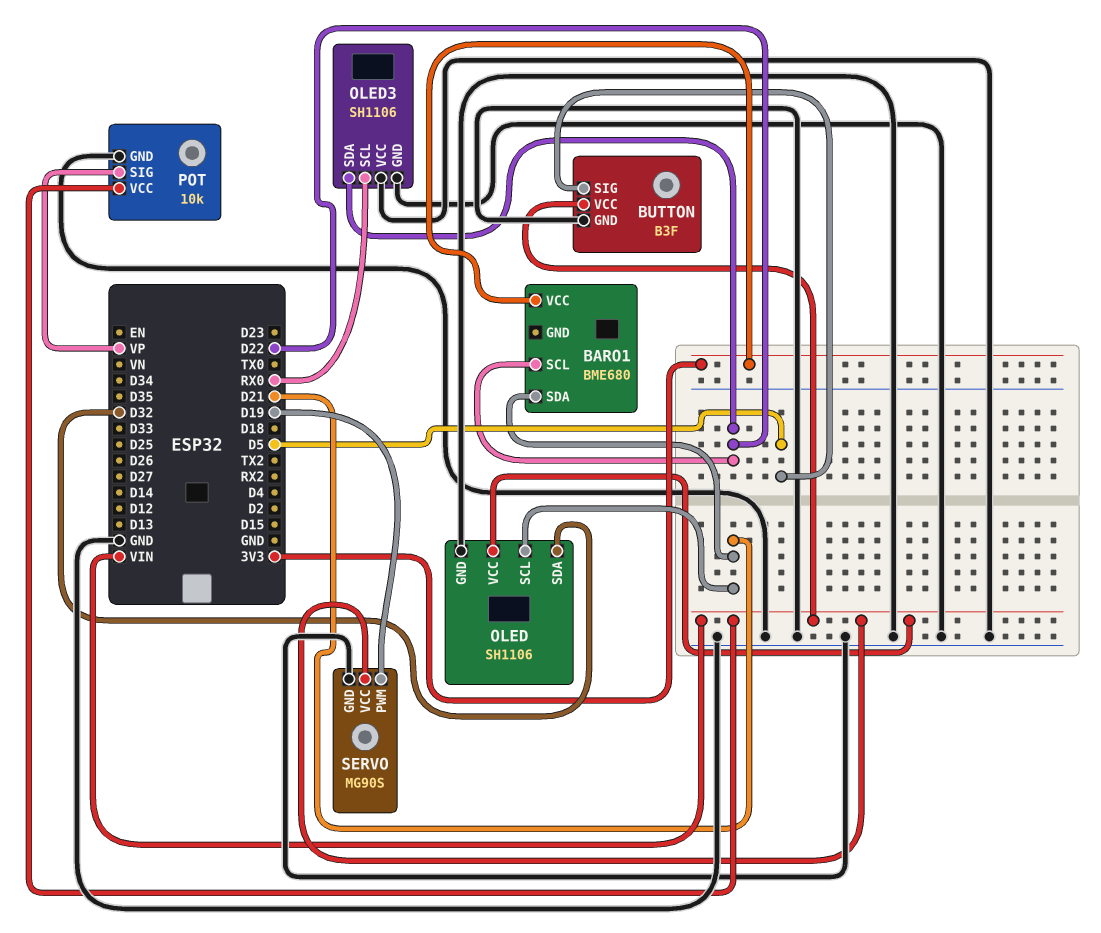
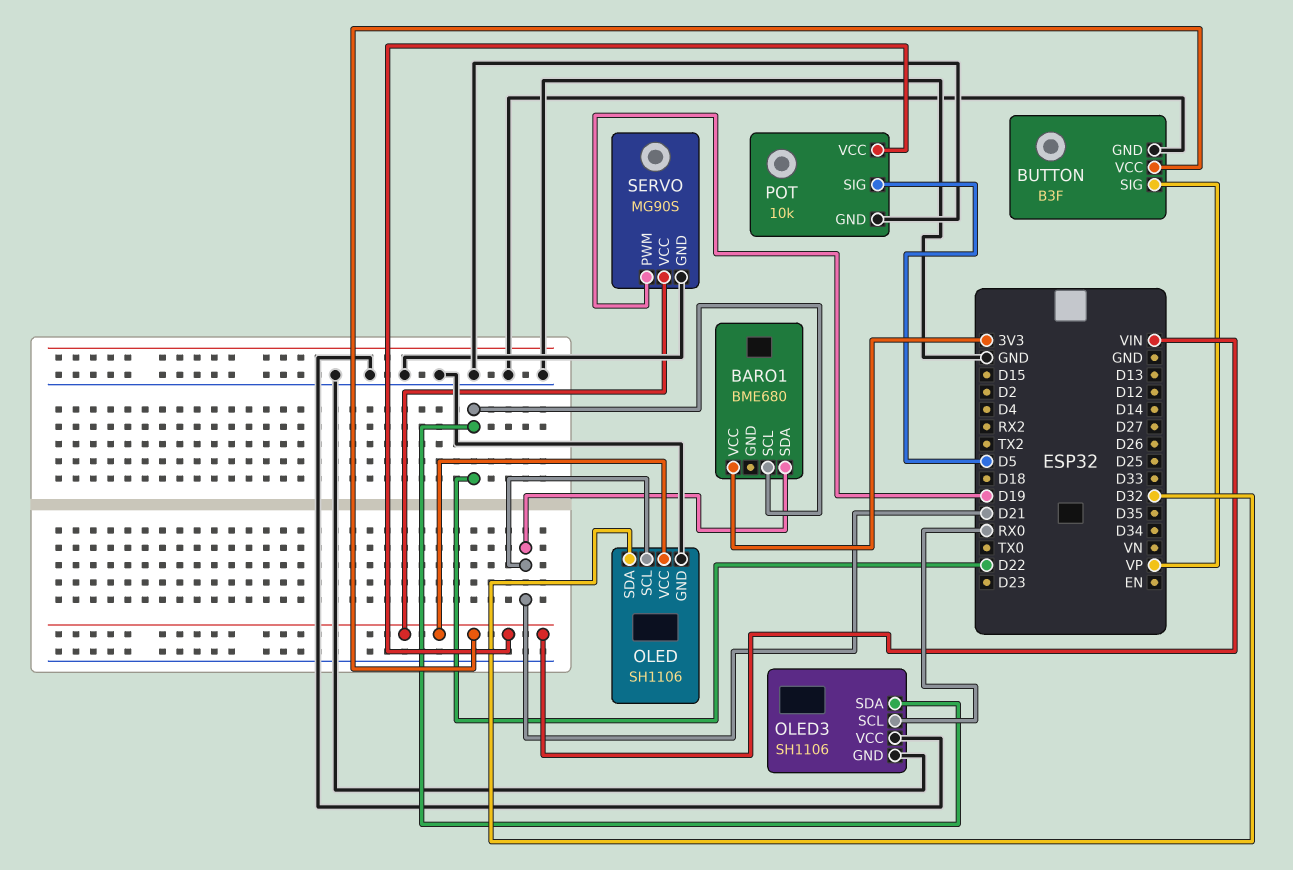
BUTTON pin SIG: D5 -> VP
POT pin SIG: VP -> D5

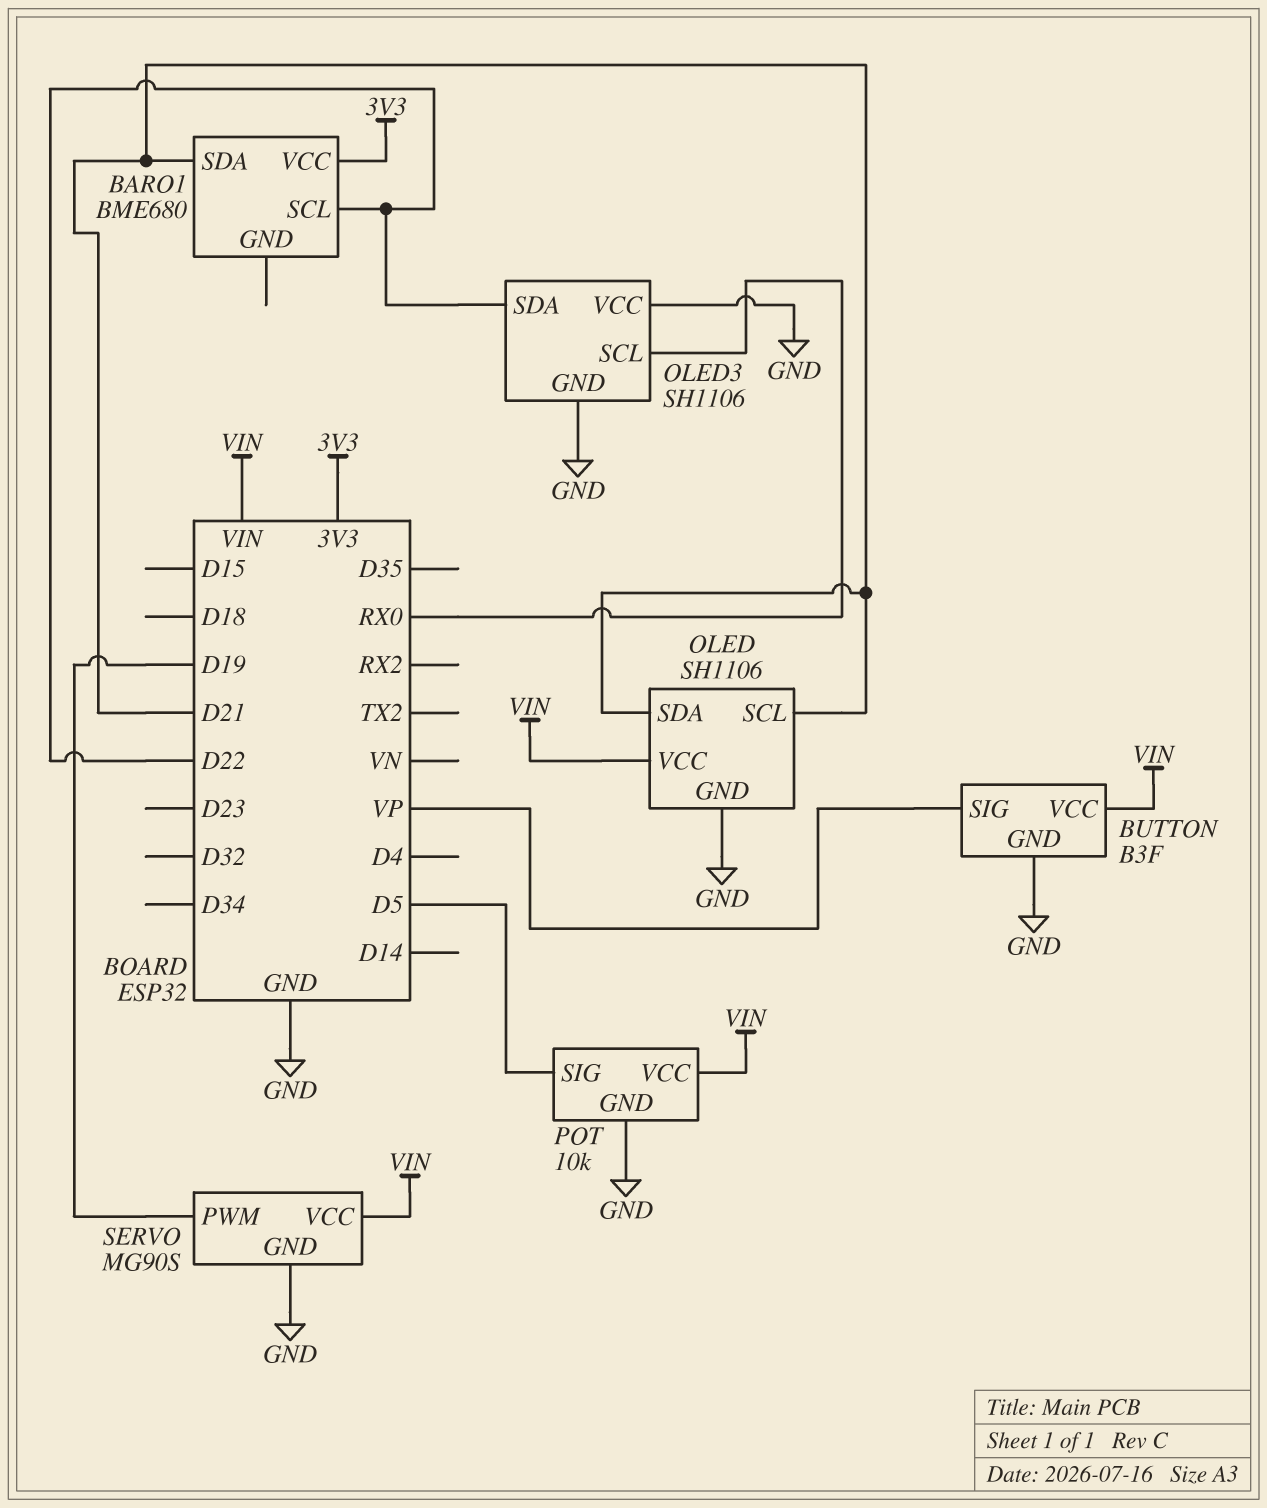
OLED pin SDA: D32 -> D21

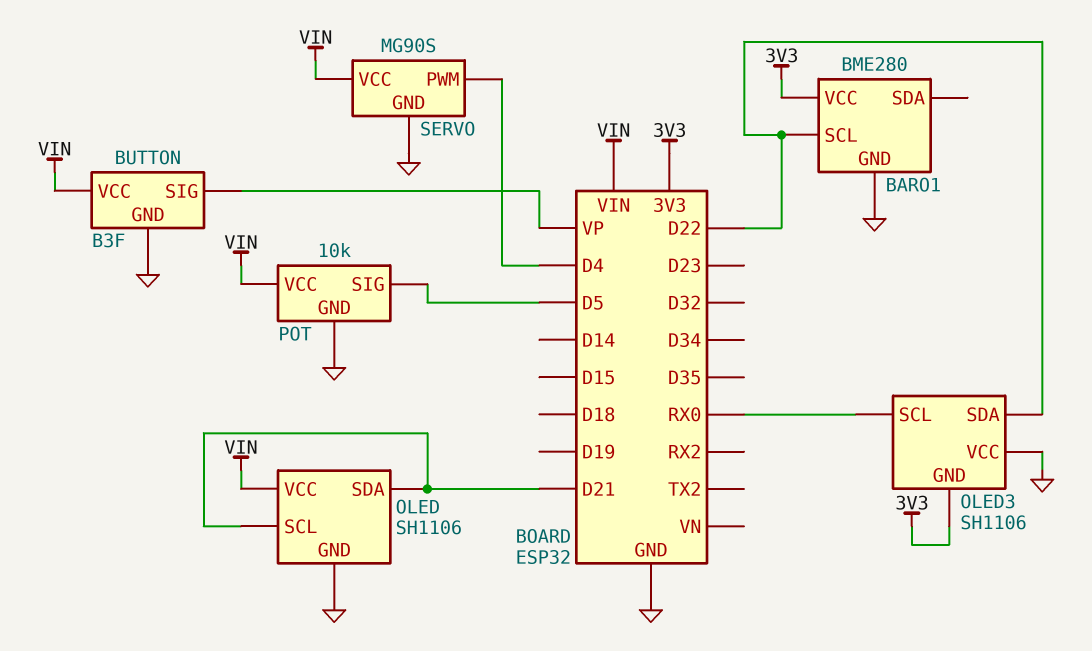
BARO1: BME680 -> BME280
BARO1 pin GND: none -> GND
BARO1 pin SDA: D21 -> none
OLED3 pin GND: GND -> 3V3
SERVO pin PWM: D19 -> D4

